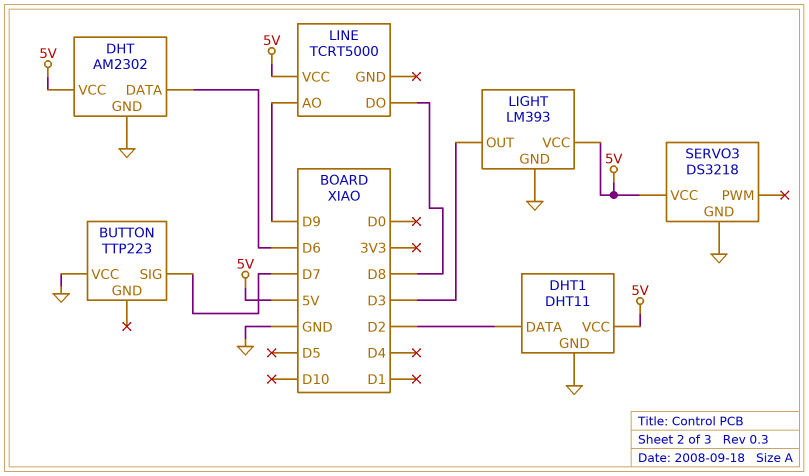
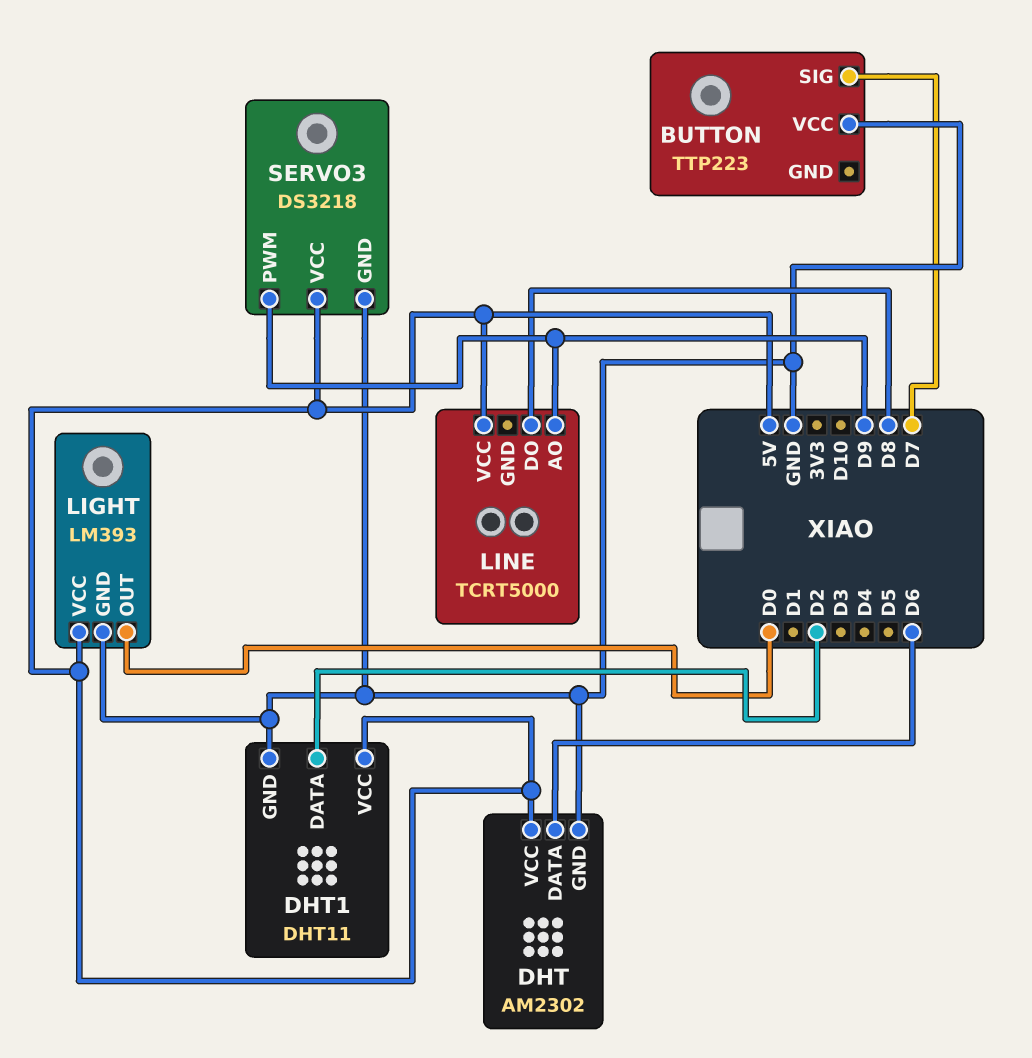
LIGHT pin OUT: D3 -> D0
SERVO3 pin PWM: none -> D9

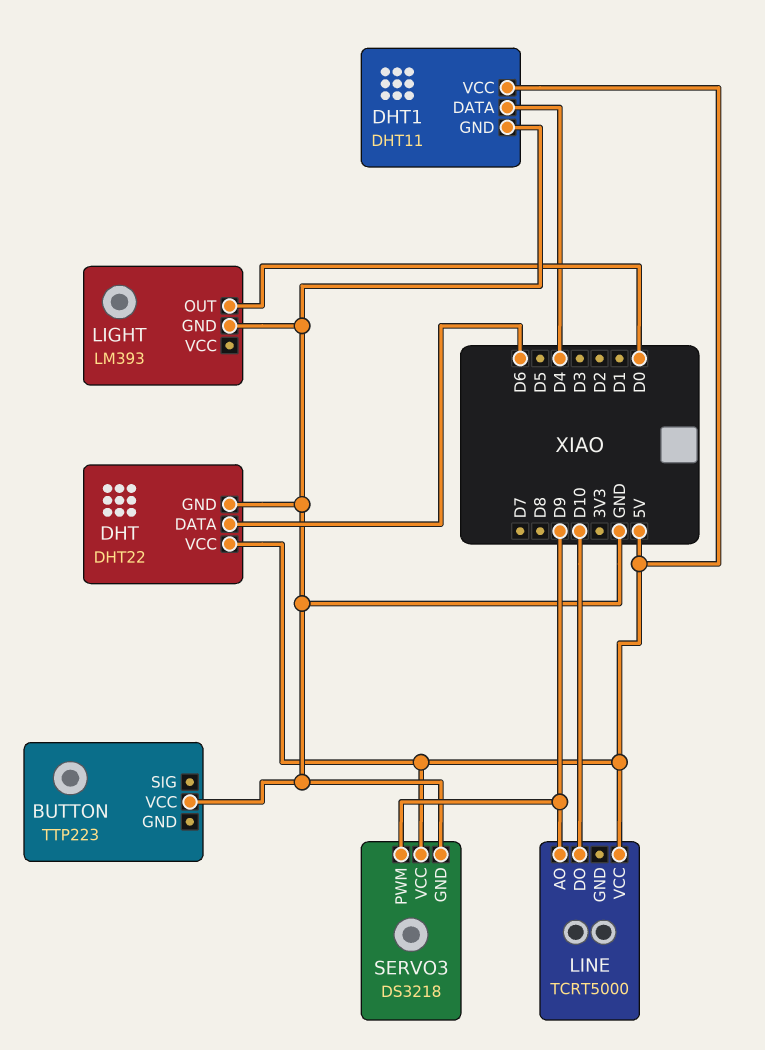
BUTTON pin SIG: D7 -> none
DHT: AM2302 -> DHT22
DHT1 pin DATA: D2 -> D4
LIGHT pin VCC: 5V -> none
LINE pin DO: D8 -> D10

